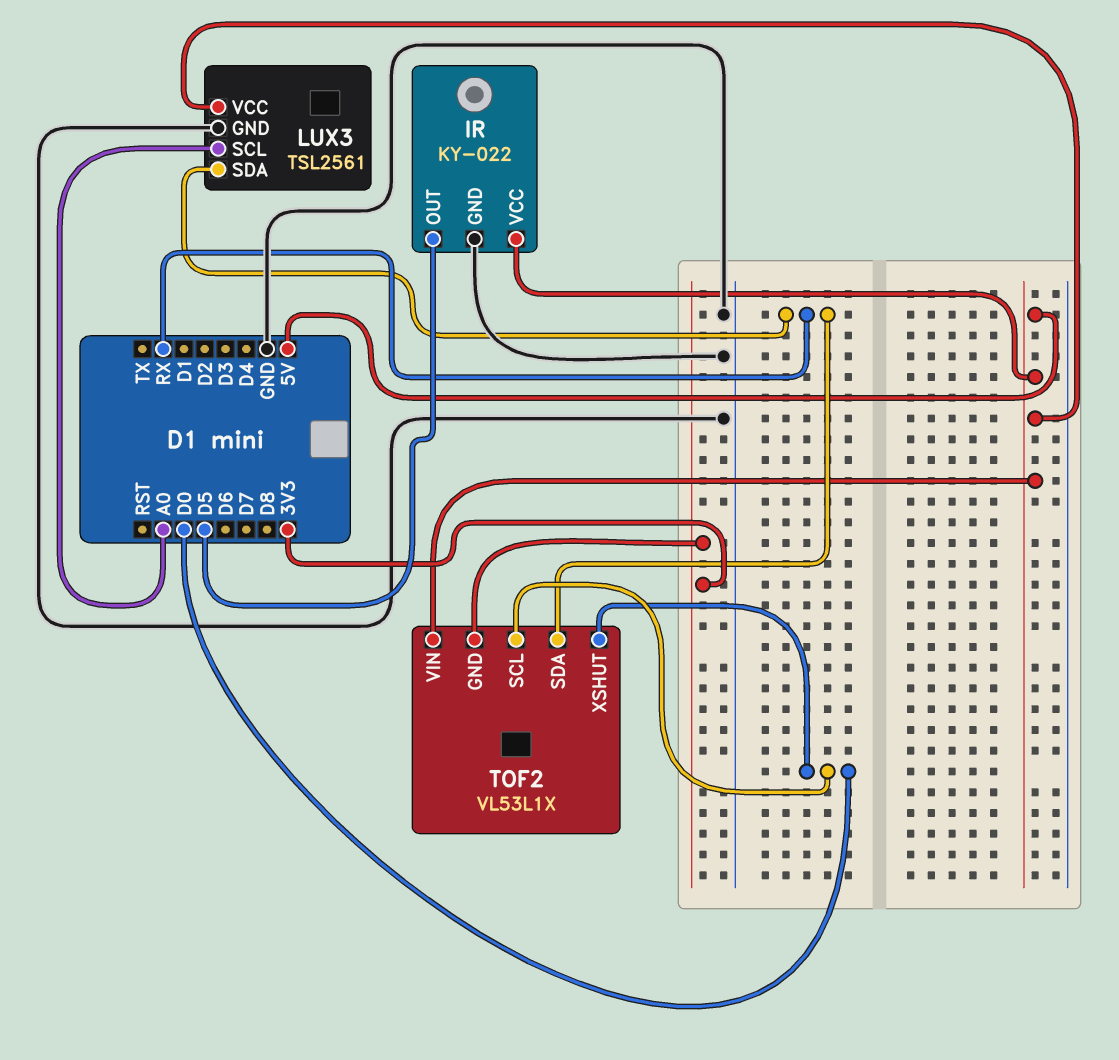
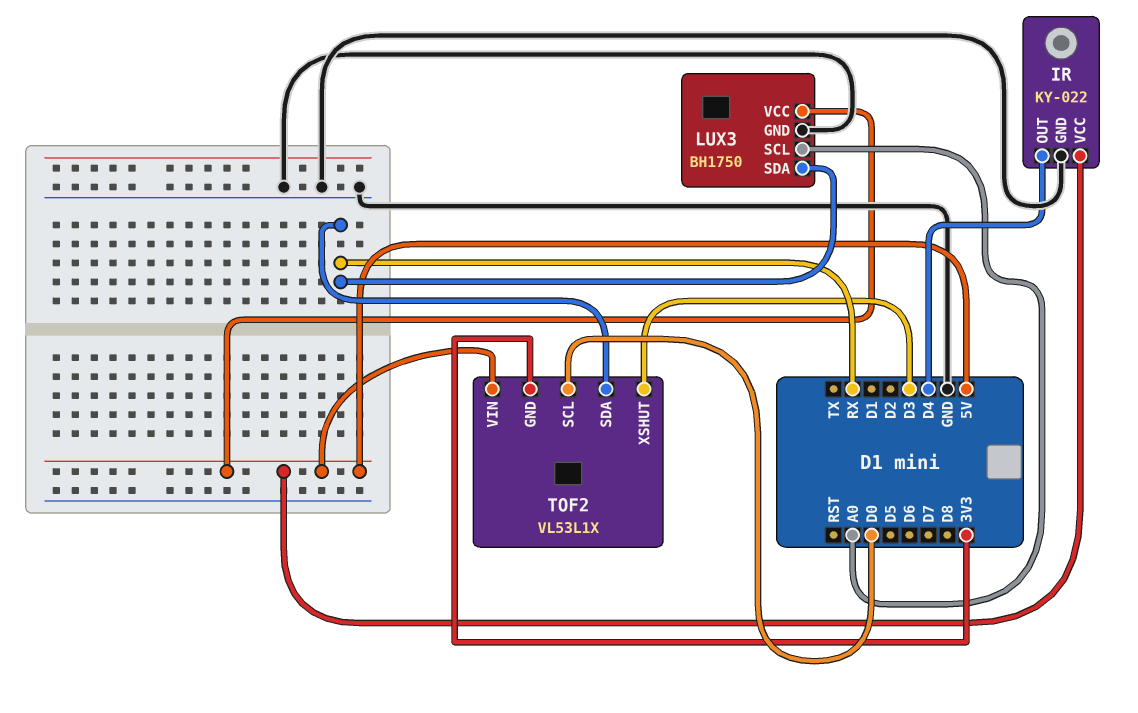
IR pin OUT: D5 -> D4
LUX3: TSL2561 -> BH1750
TOF2 pin XSHUT: D0 -> D3

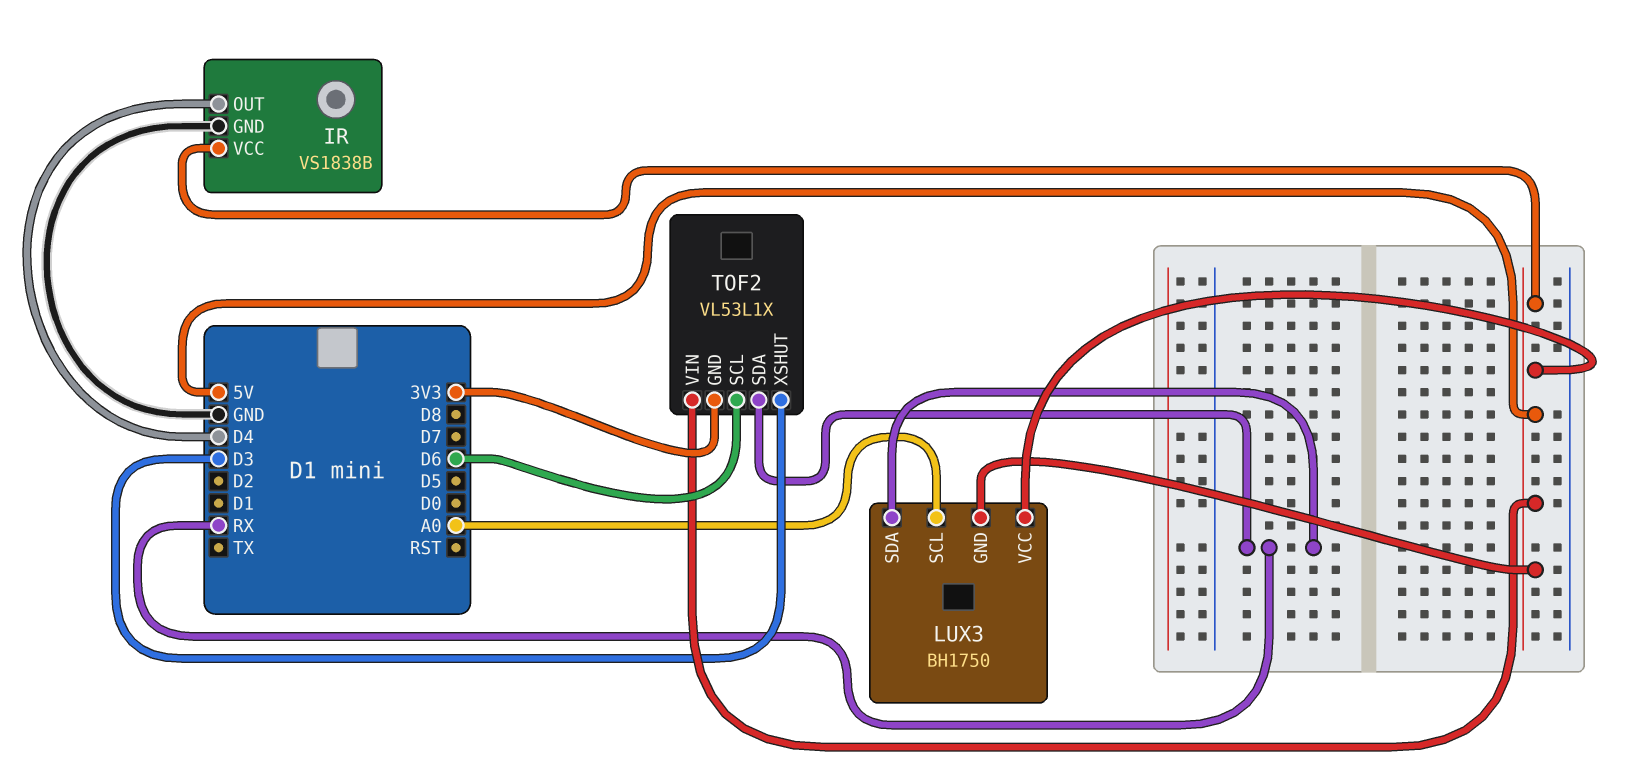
IR: KY-022 -> VS1838B
LUX3 pin GND: GND -> 5V
TOF2 pin SCL: D0 -> D6

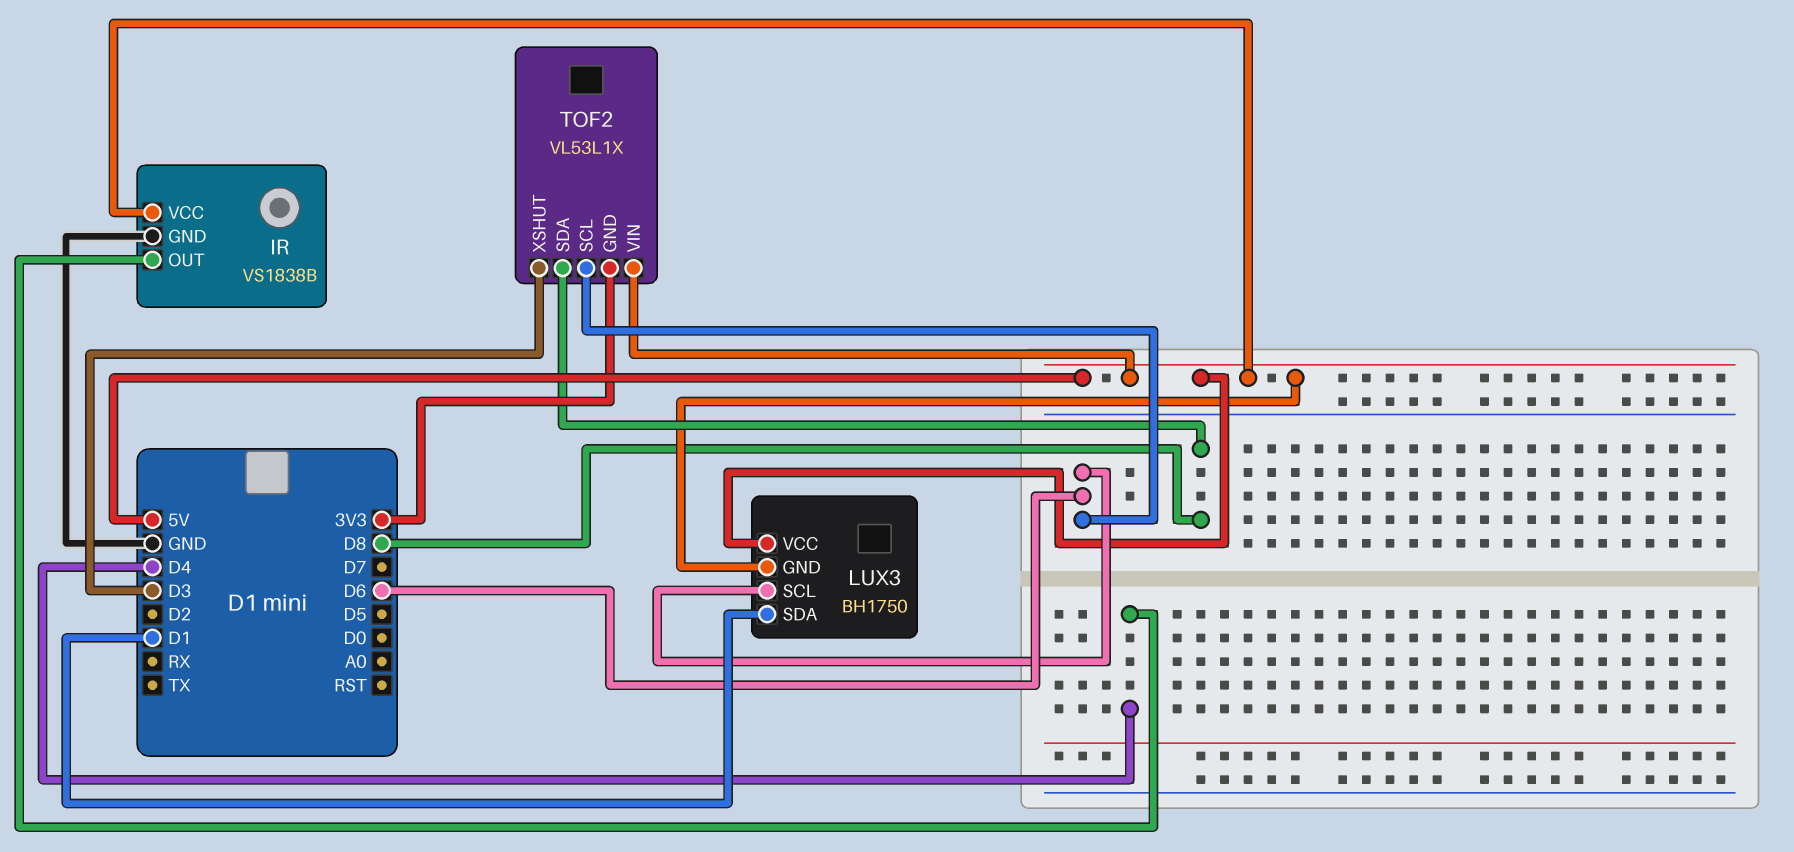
LUX3 pin SCL: A0 -> D6
LUX3 pin SDA: RX -> D1
TOF2 pin SDA: RX -> D8

